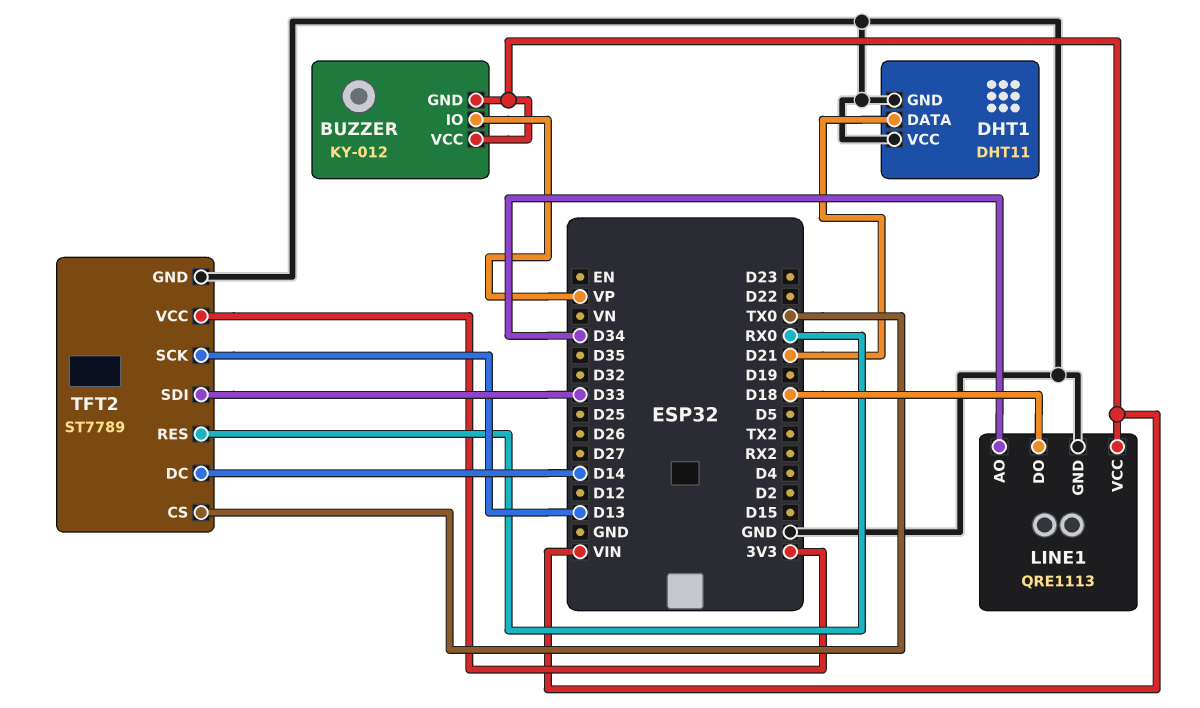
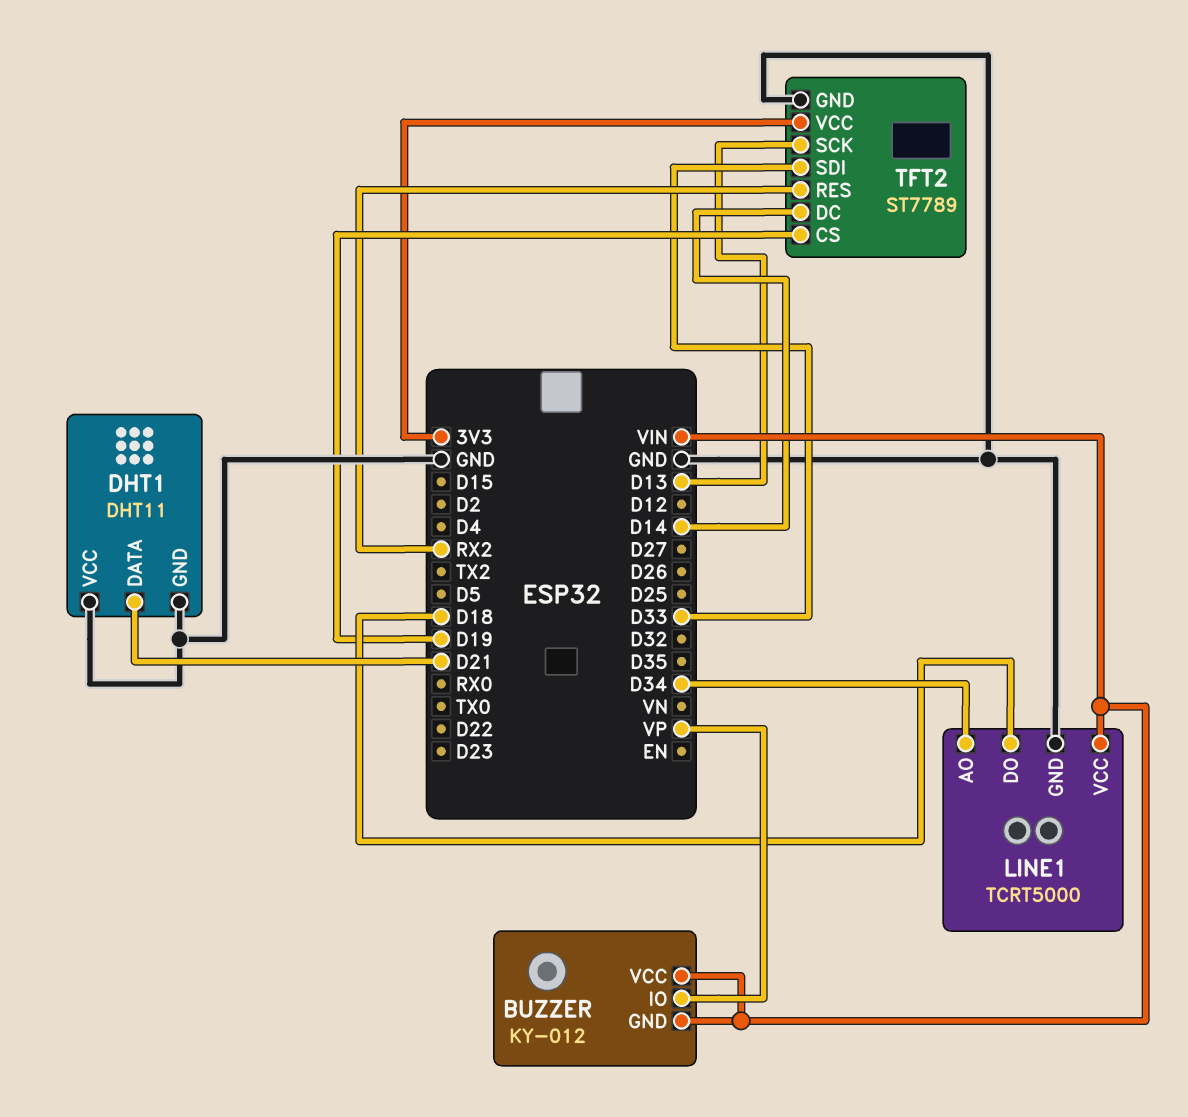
LINE1: QRE1113 -> TCRT5000
TFT2 pin CS: TX0 -> D19
TFT2 pin RES: RX0 -> RX2

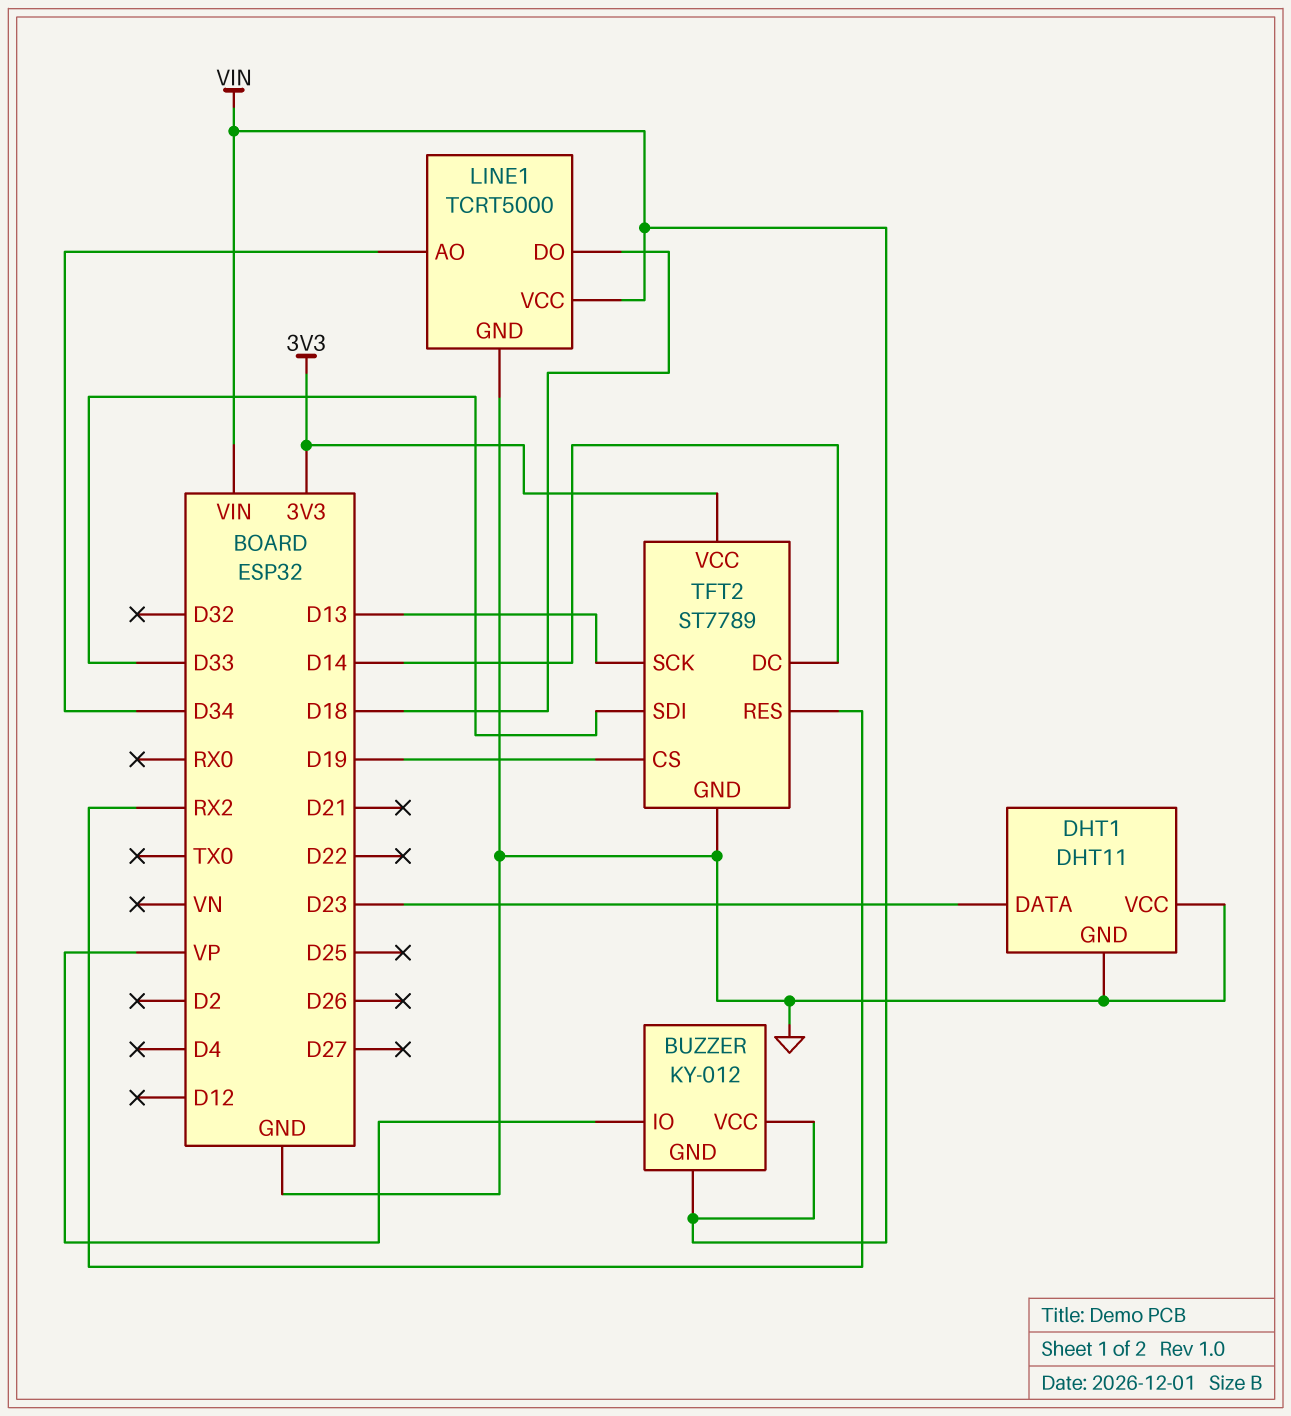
DHT1 pin DATA: D21 -> D23

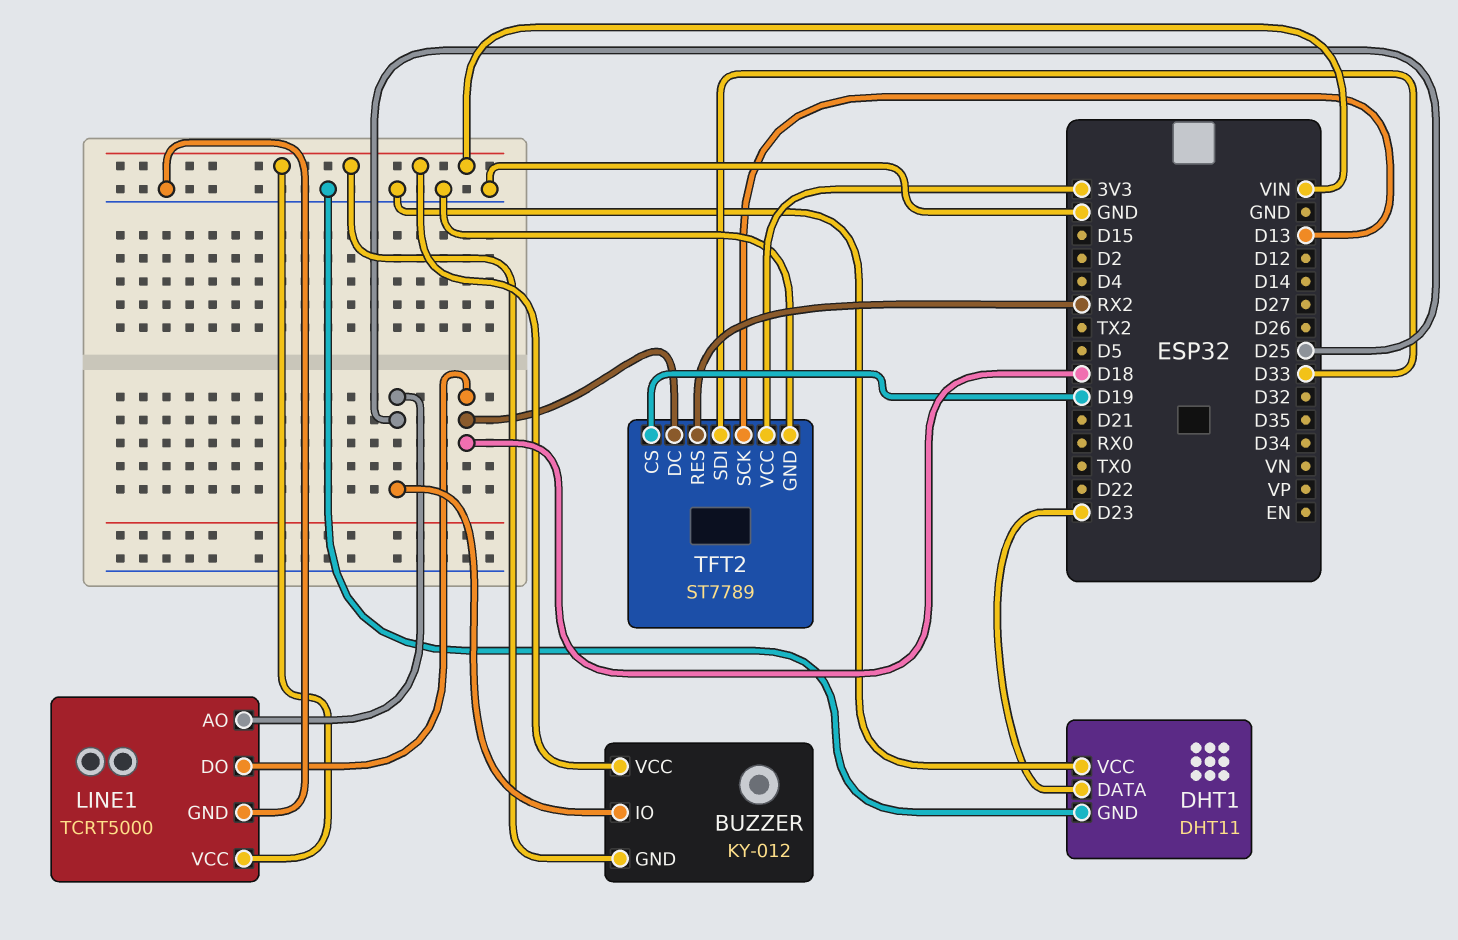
BUZZER pin IO: VP -> D25
LINE1 pin AO: D34 -> D25
TFT2 pin DC: D14 -> D18

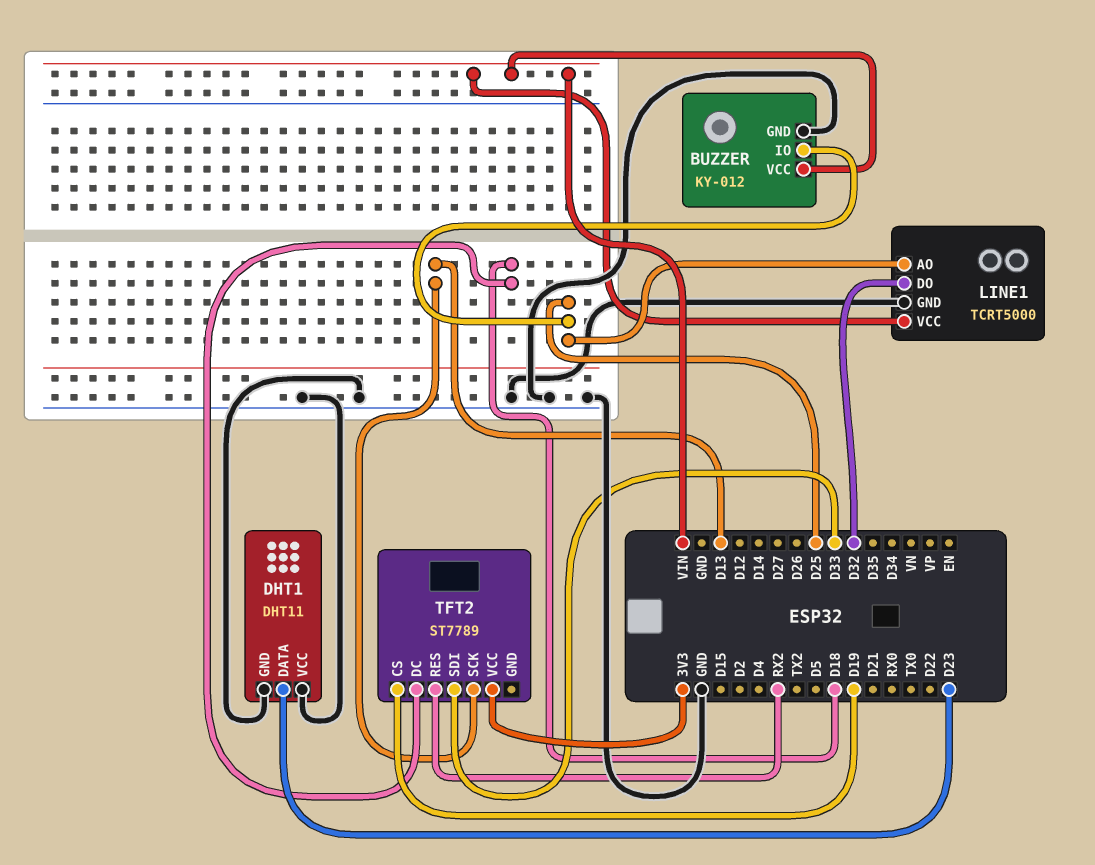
BUZZER pin GND: VIN -> GND
LINE1 pin DO: D18 -> D32
TFT2 pin GND: GND -> none

